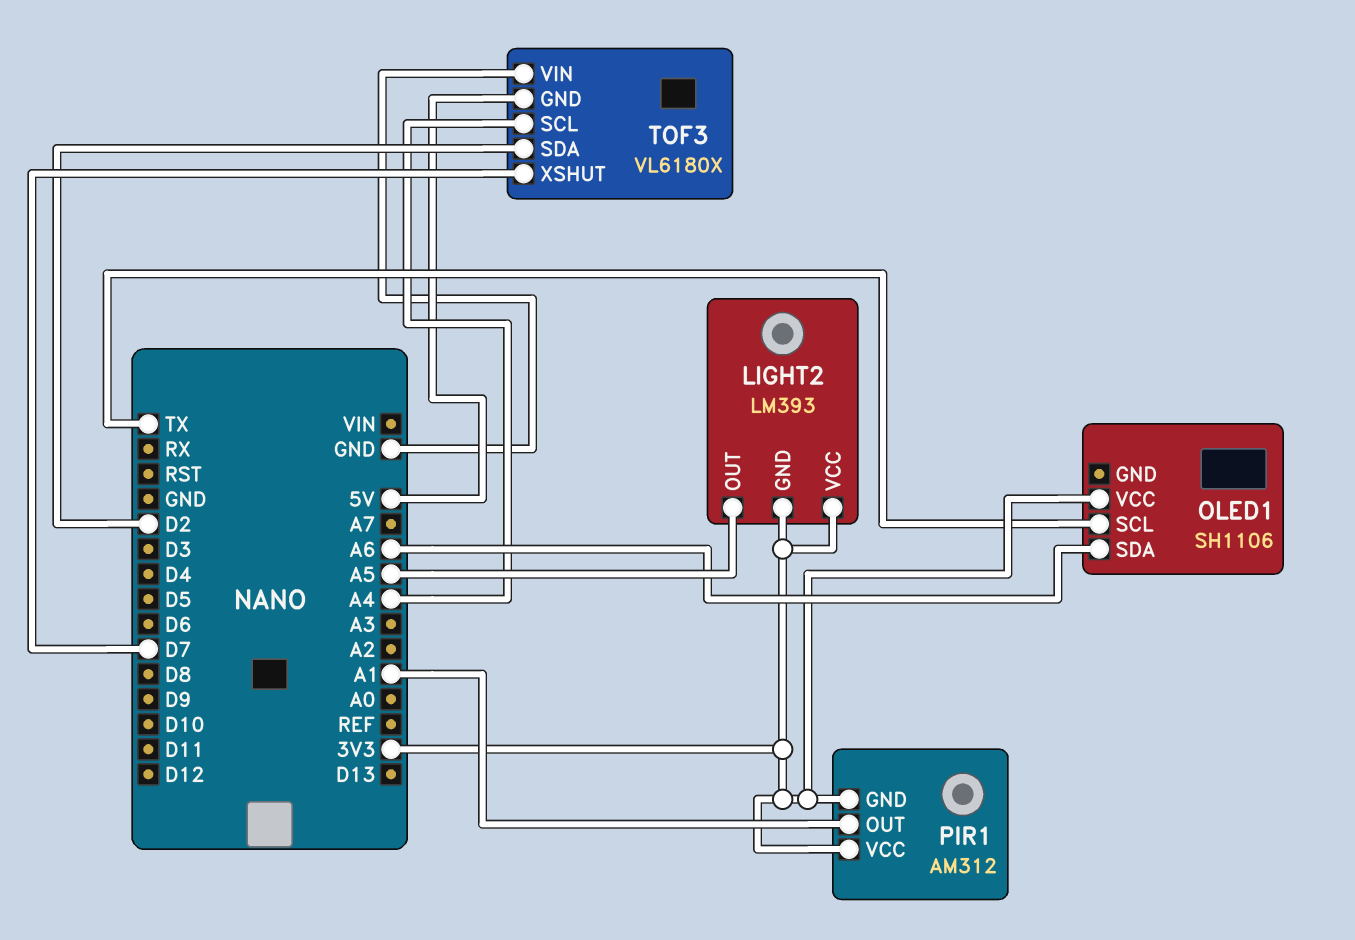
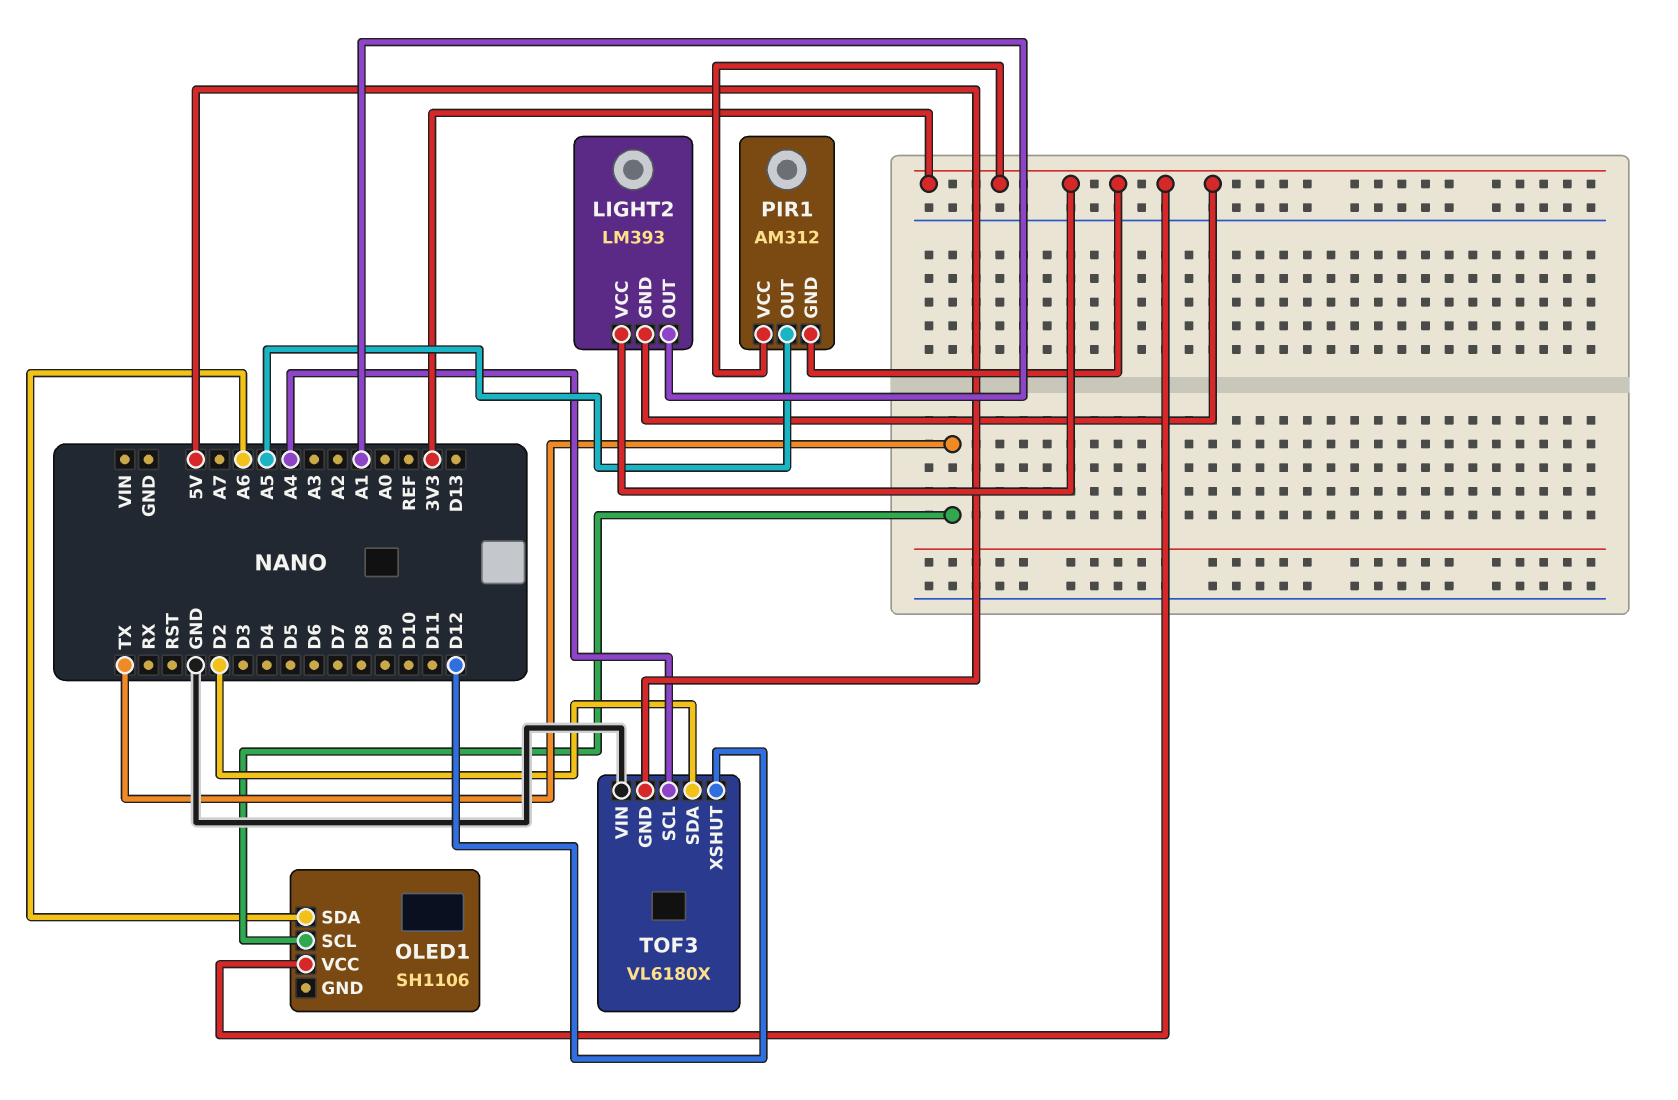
LIGHT2 pin OUT: A5 -> A1
PIR1 pin OUT: A1 -> A5
TOF3 pin XSHUT: D7 -> D12

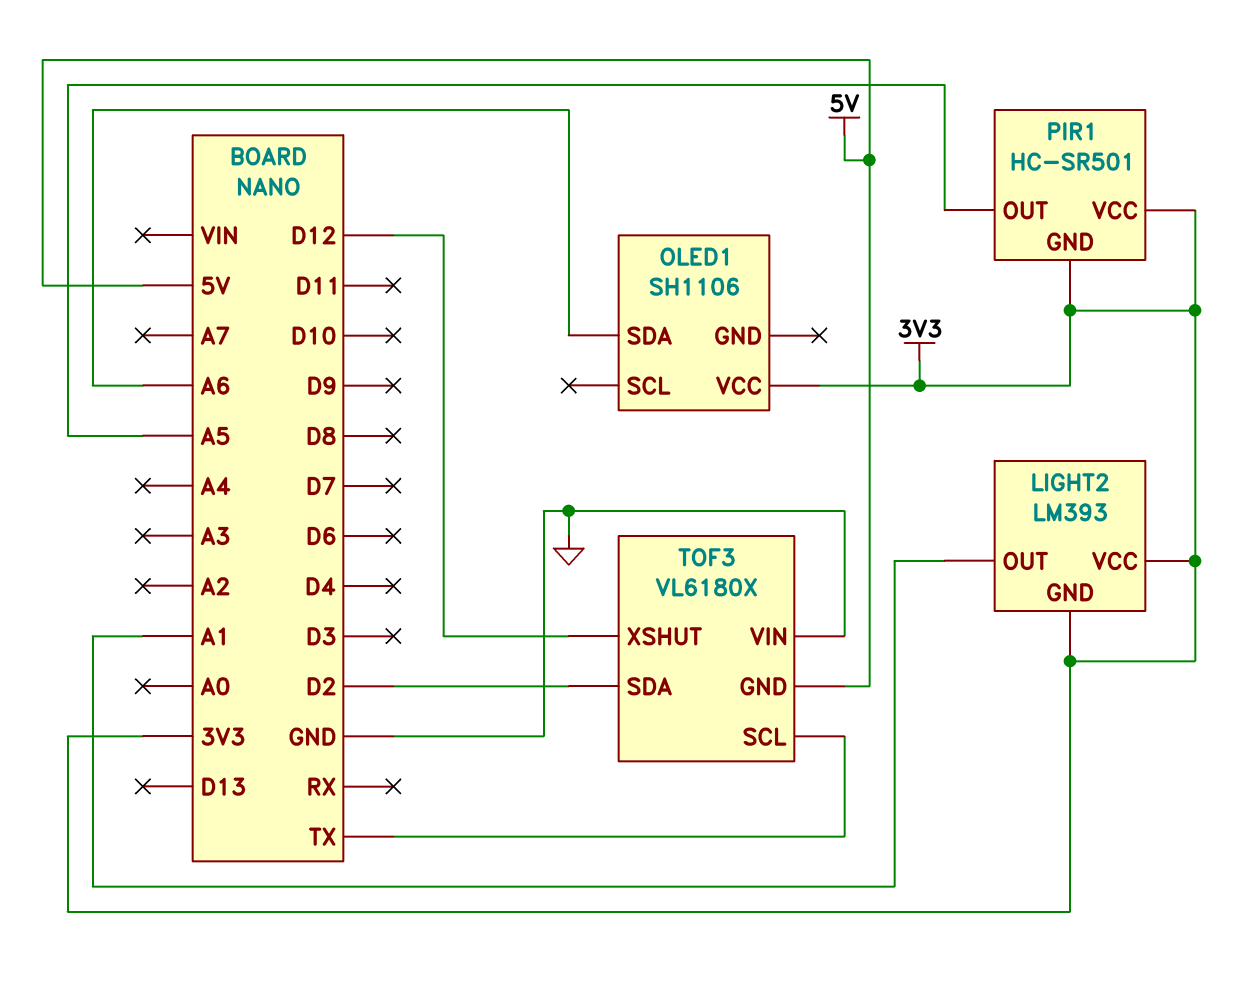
OLED1 pin SCL: TX -> none
PIR1: AM312 -> HC-SR501
TOF3 pin SCL: A4 -> TX

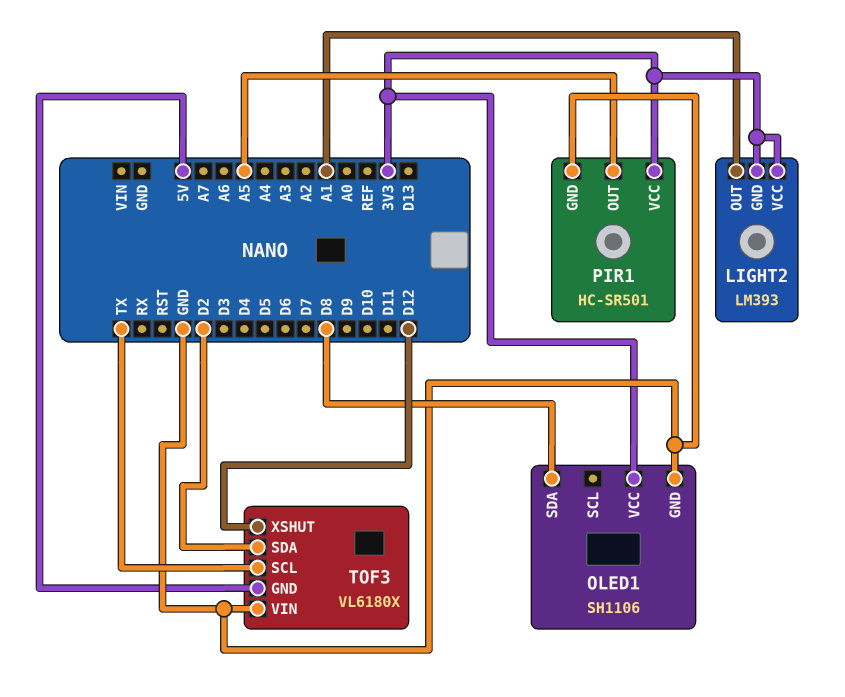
OLED1 pin GND: none -> GND
OLED1 pin SDA: A6 -> D8
PIR1 pin GND: 3V3 -> GND

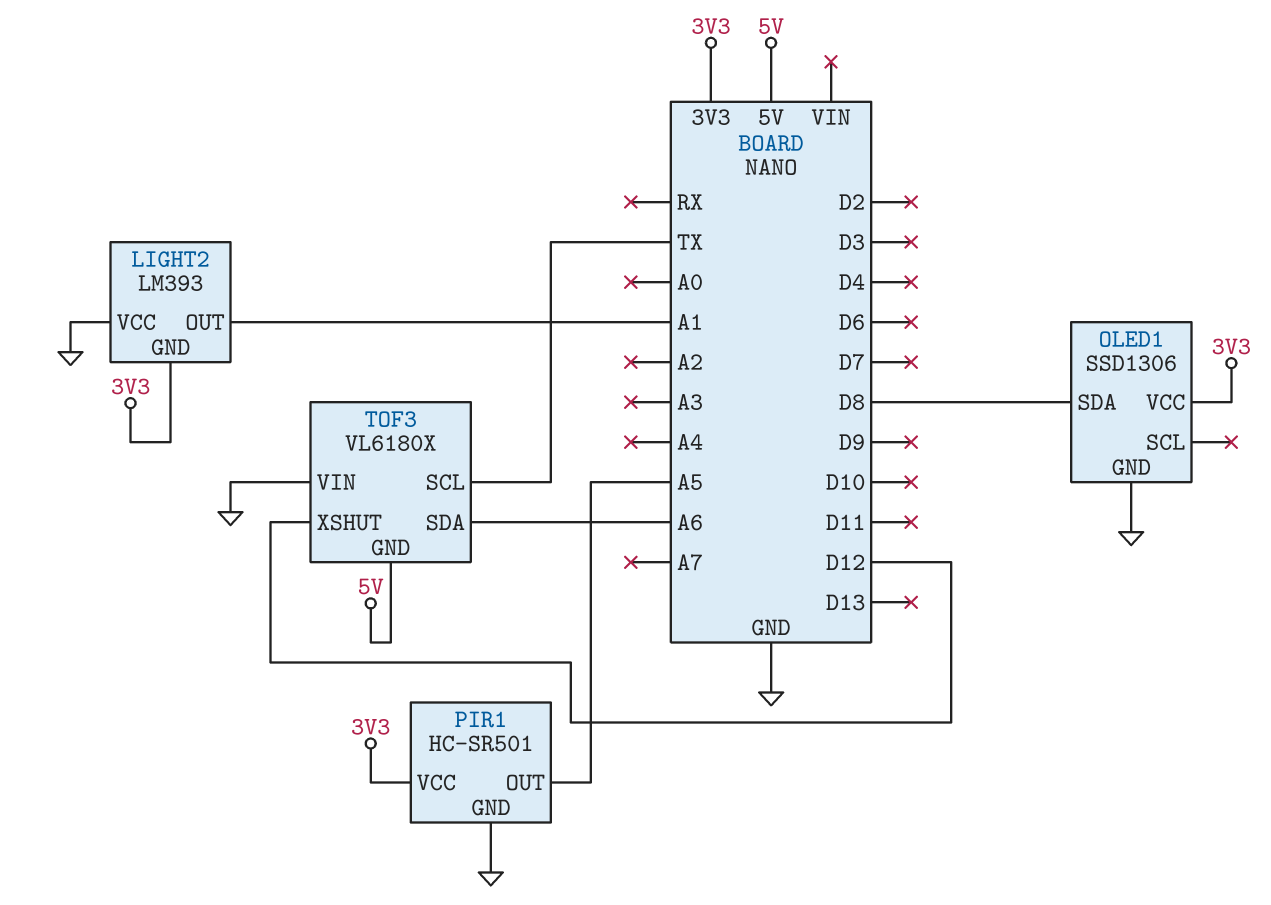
LIGHT2 pin VCC: 3V3 -> GND
OLED1: SH1106 -> SSD1306
TOF3 pin SDA: D2 -> A6

